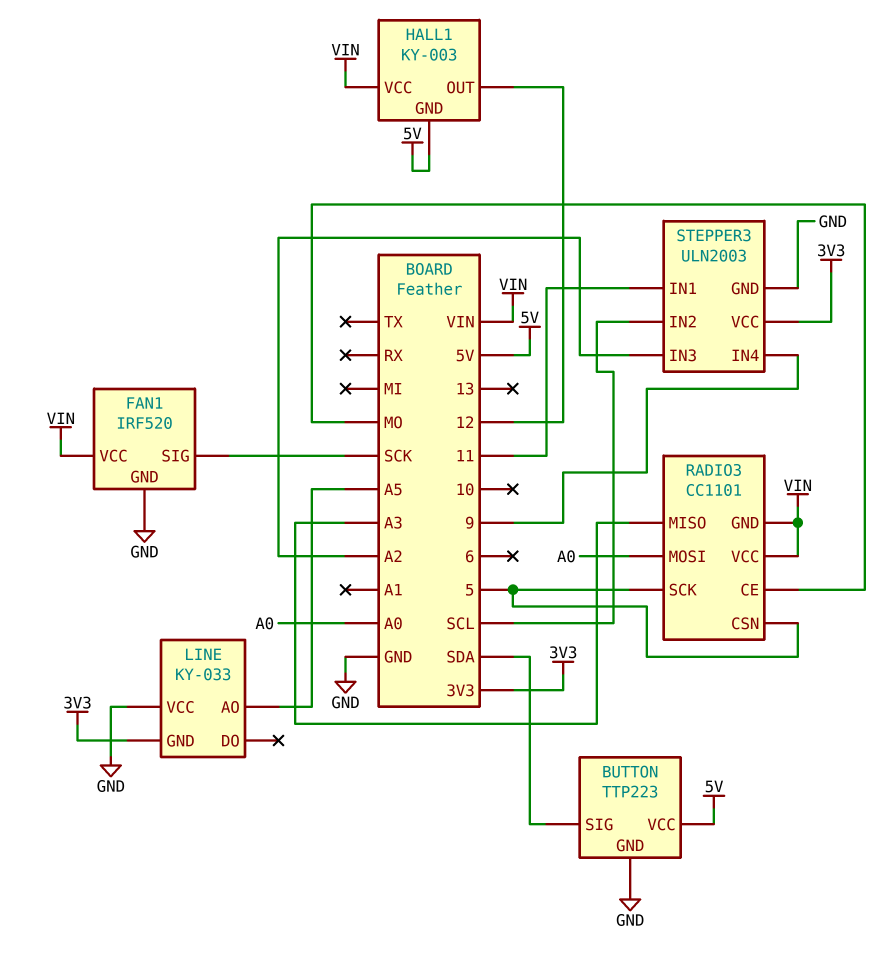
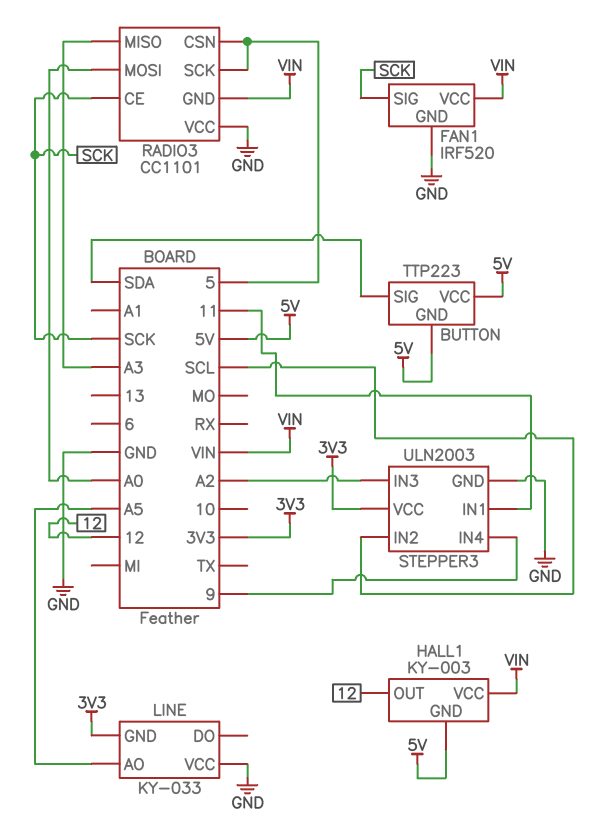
BUTTON pin GND: GND -> 5V
RADIO3 pin CE: MO -> SCK
RADIO3 pin VCC: VIN -> GND

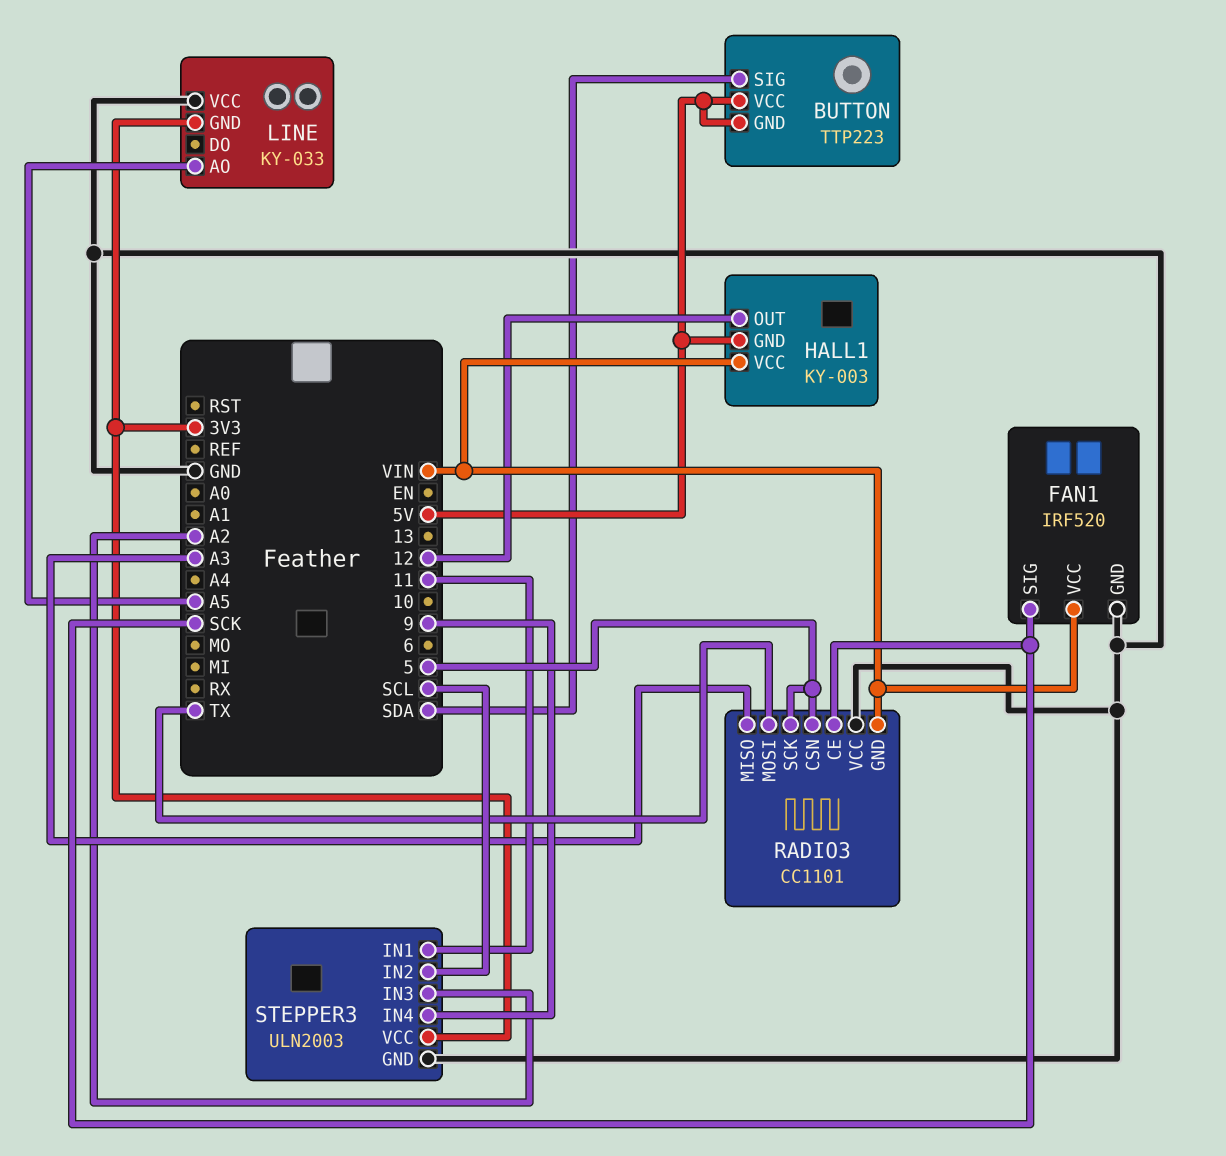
RADIO3 pin MOSI: A0 -> TX

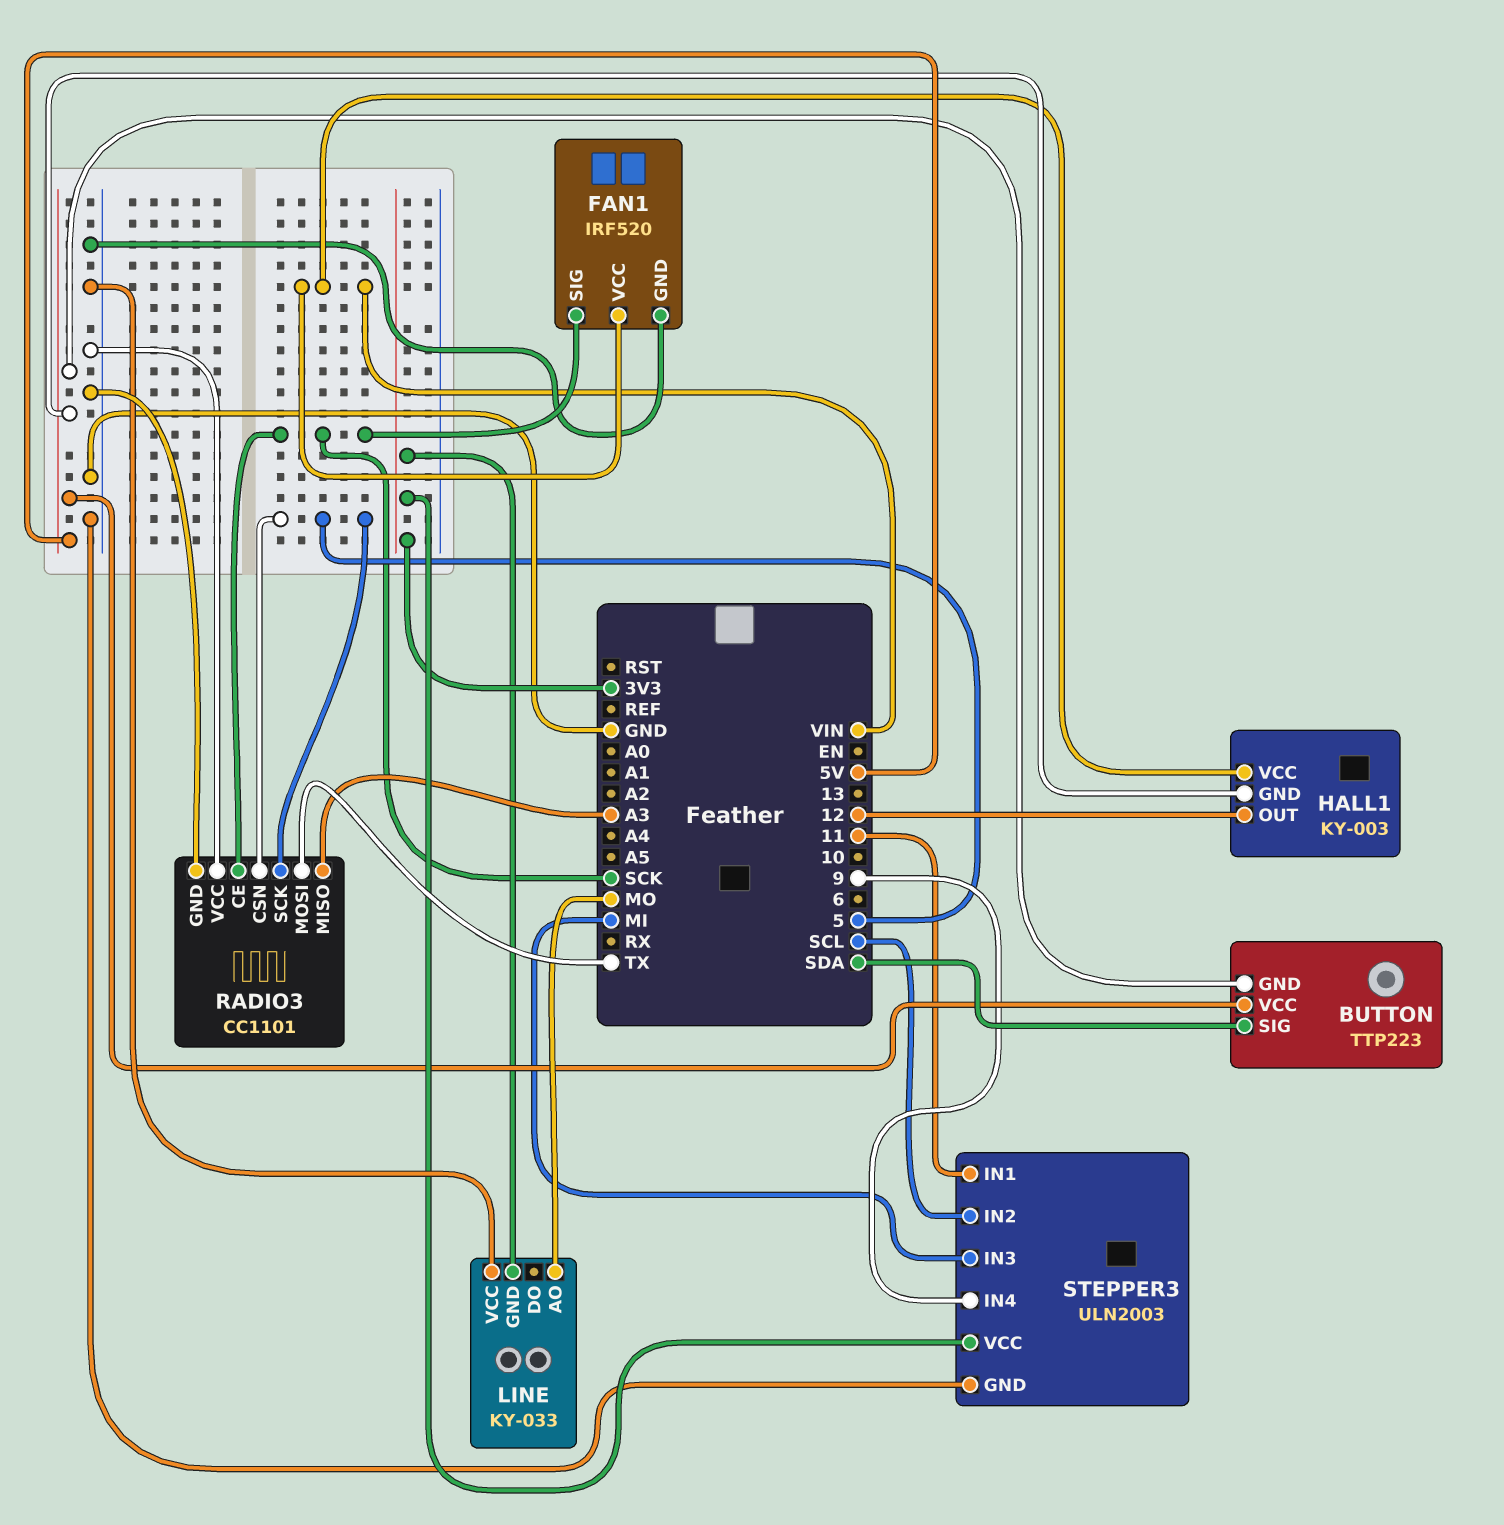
LINE pin AO: A5 -> MO
RADIO3 pin GND: VIN -> GND
STEPPER3 pin IN3: A2 -> MI

